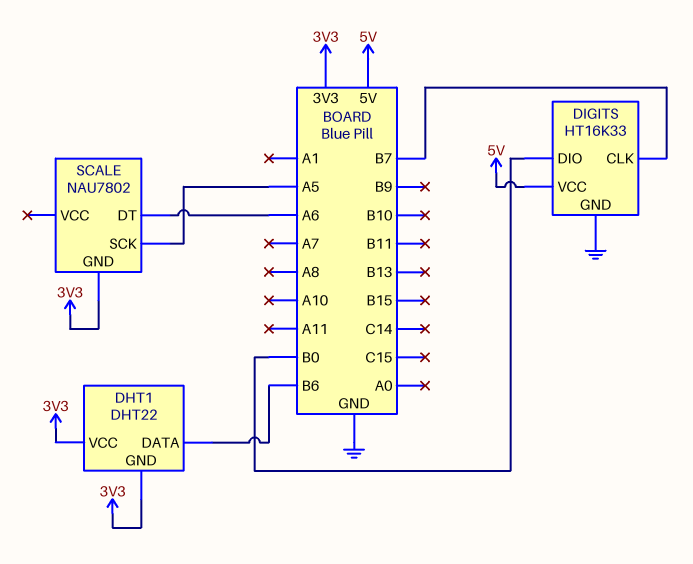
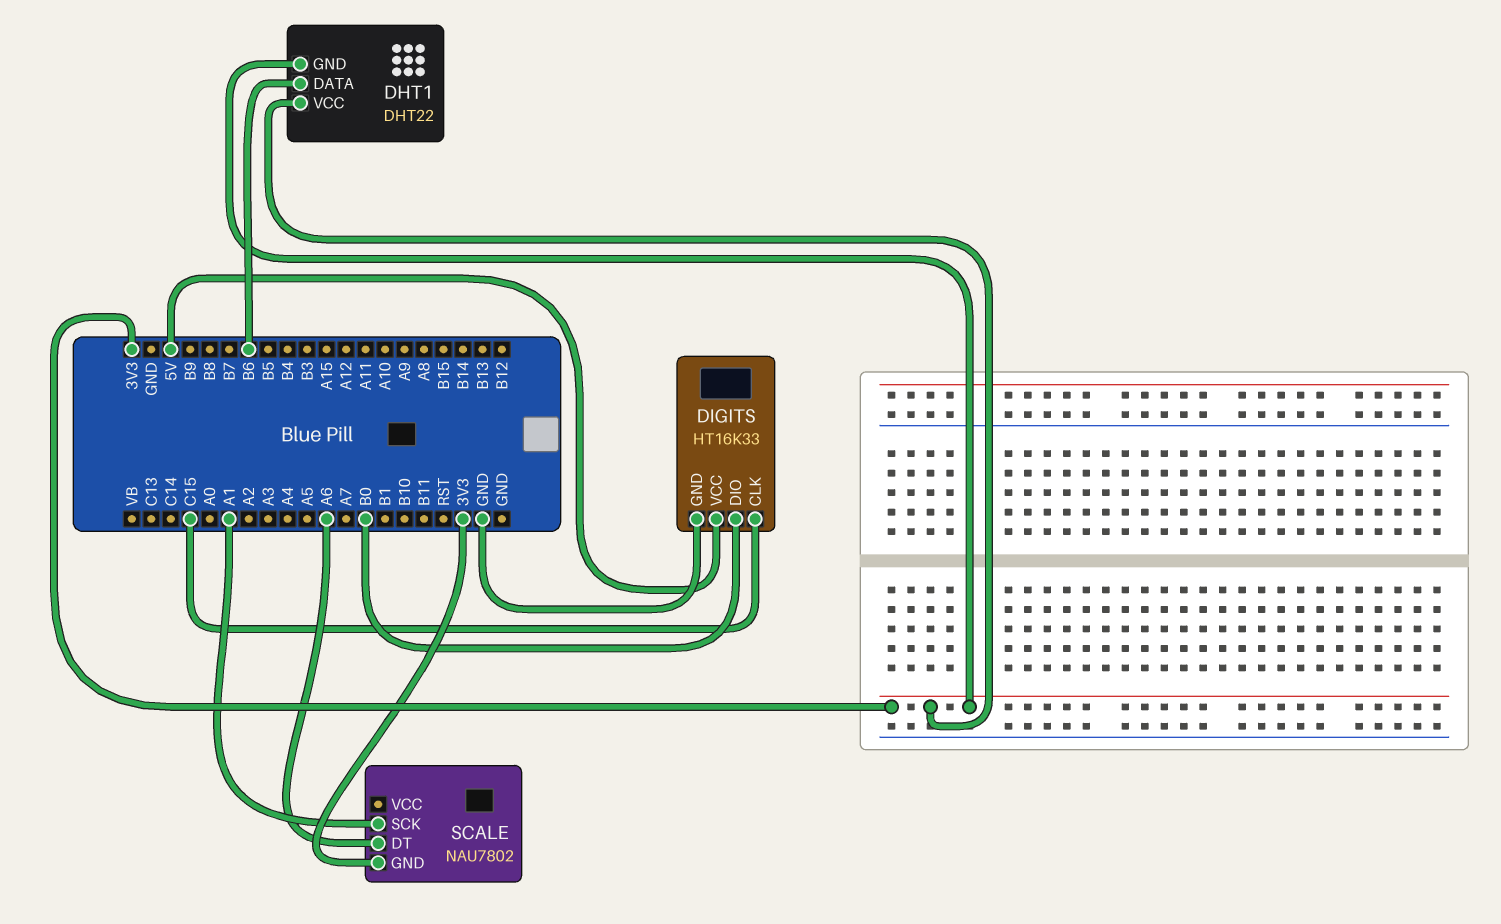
DIGITS pin CLK: B7 -> C15
SCALE pin SCK: A5 -> A1

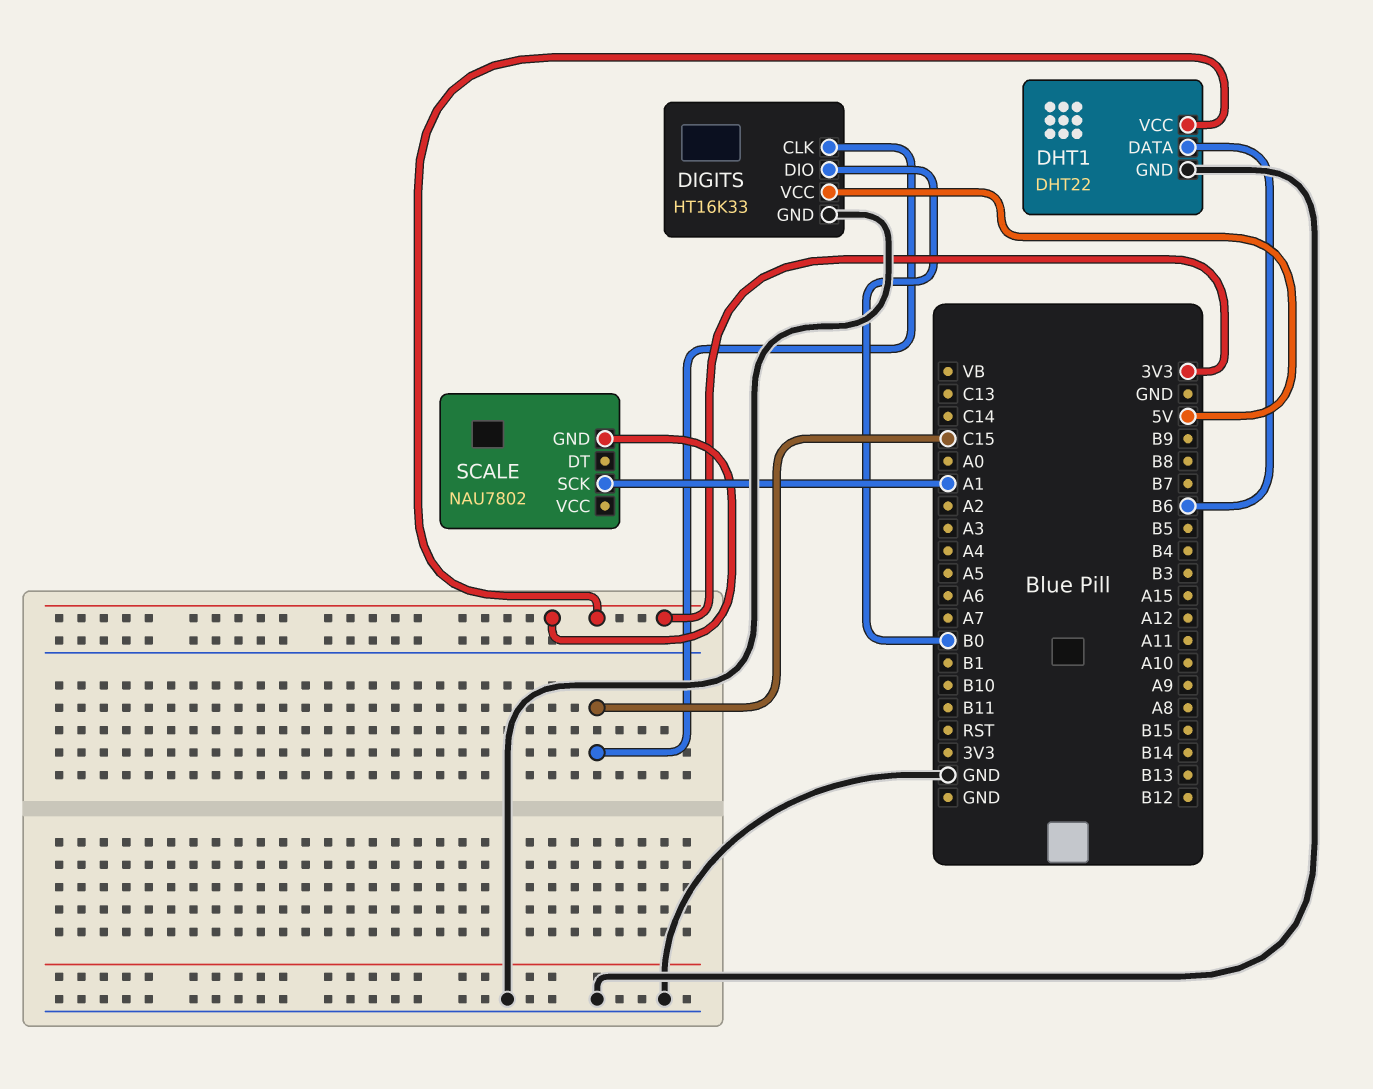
DHT1 pin GND: 3V3 -> GND
SCALE pin DT: A6 -> none

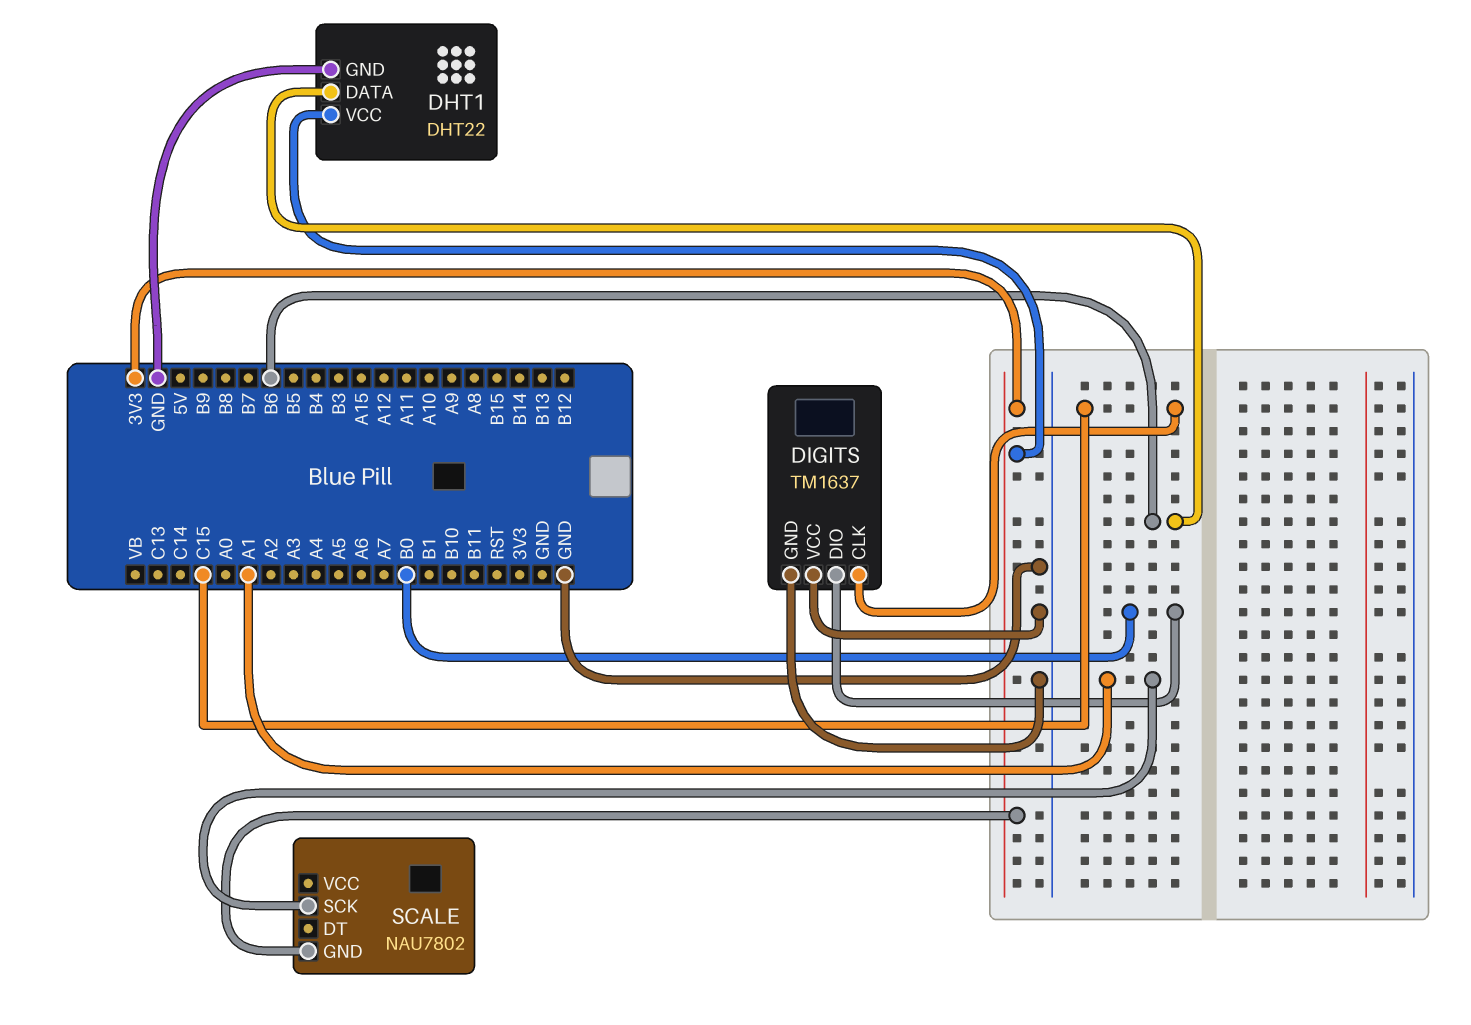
DIGITS: HT16K33 -> TM1637
DIGITS pin VCC: 5V -> GND

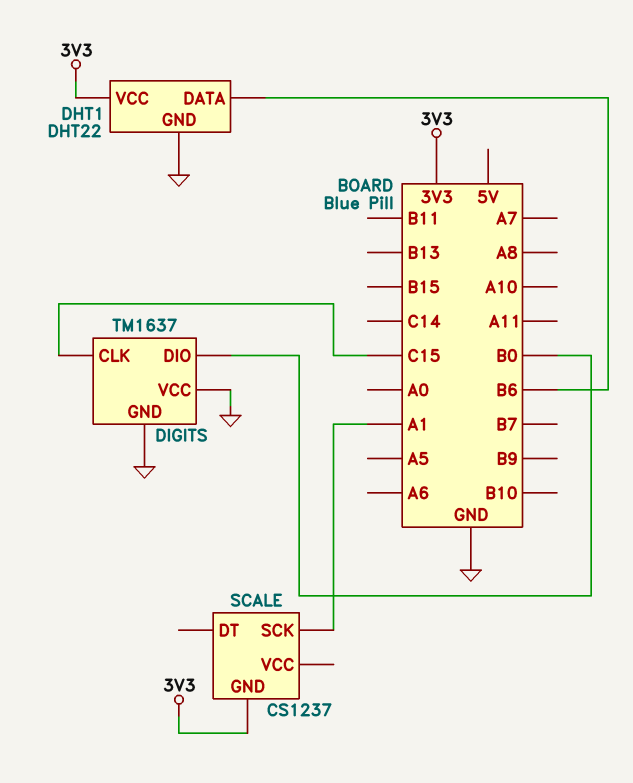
SCALE: NAU7802 -> CS1237

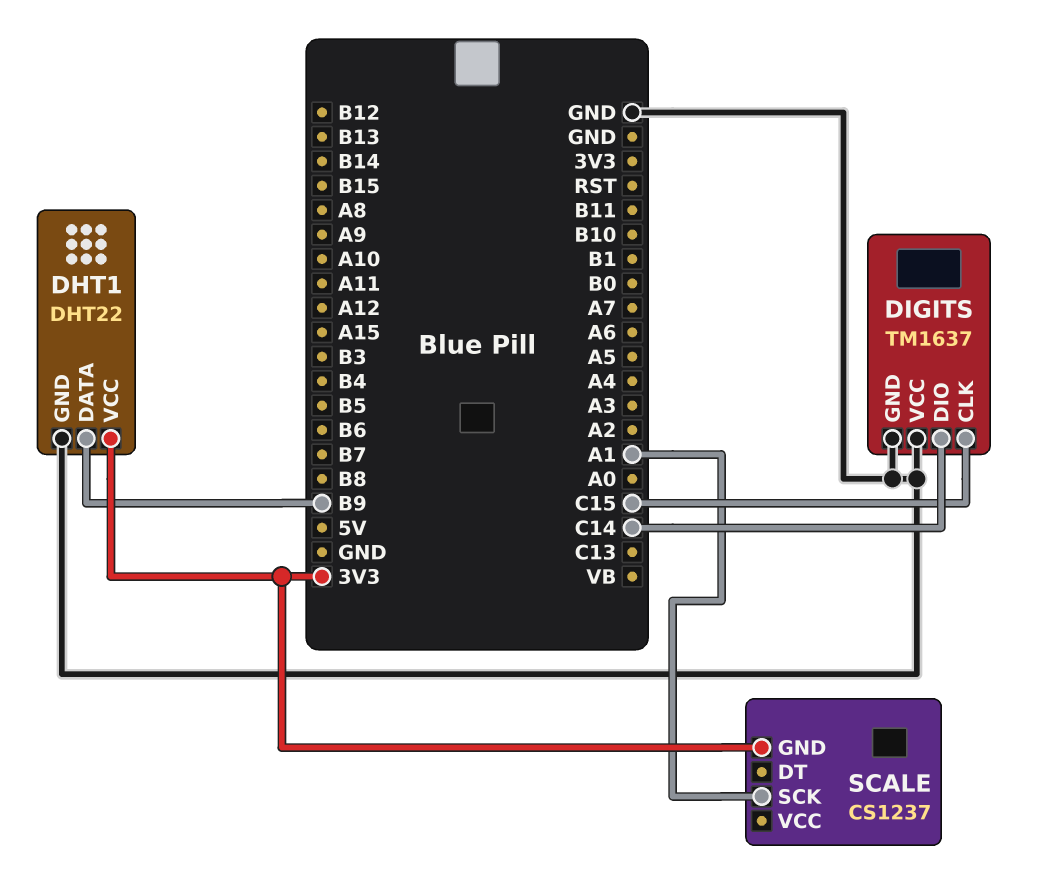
DHT1 pin DATA: B6 -> B9
DIGITS pin DIO: B0 -> C14

